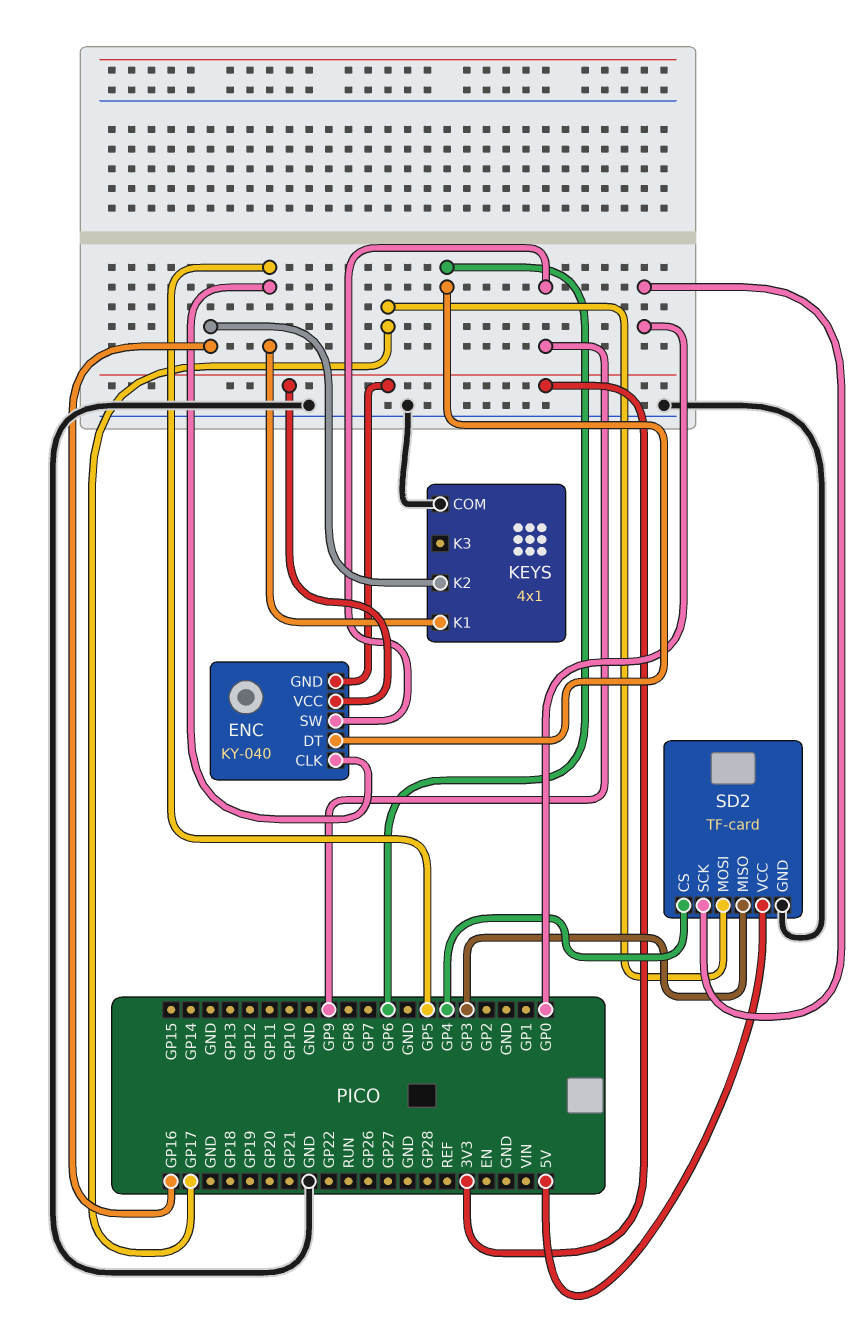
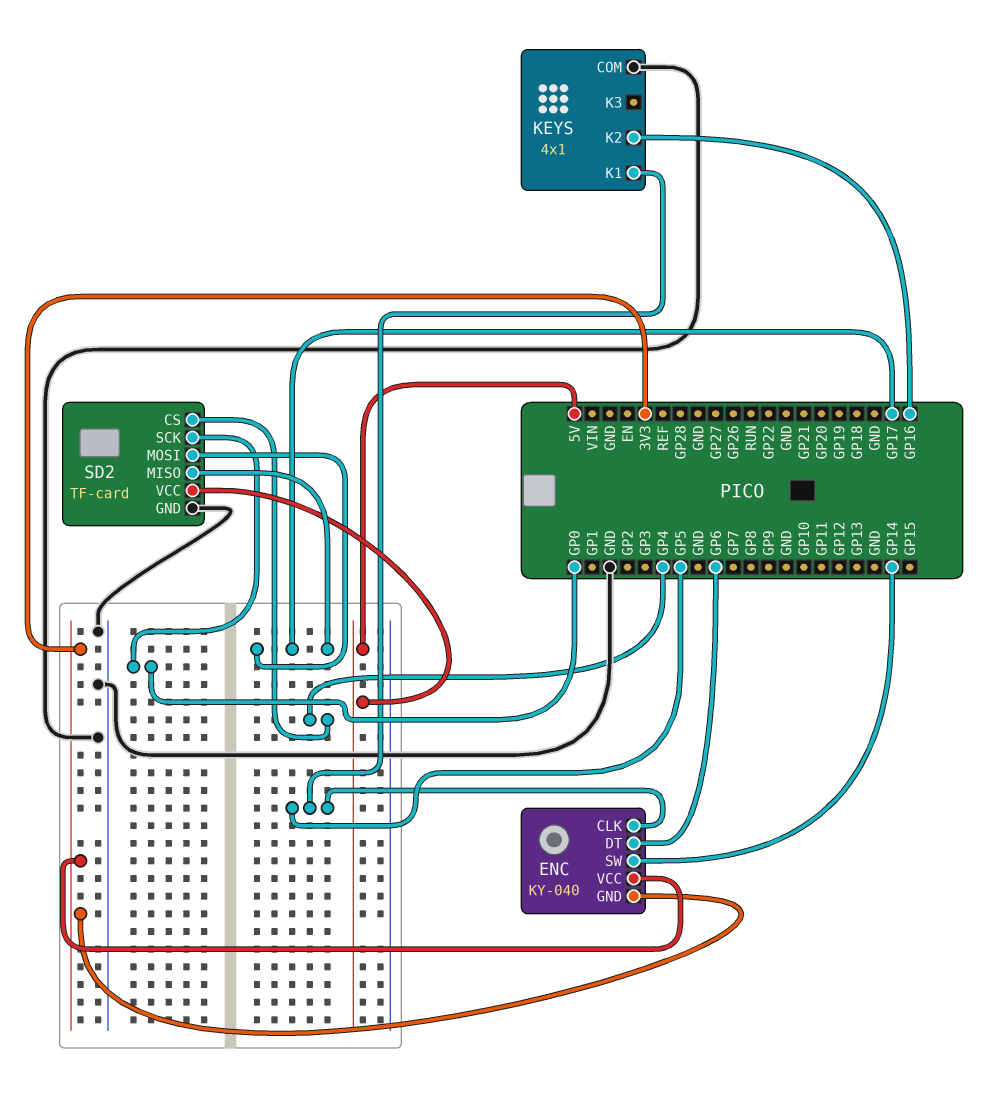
ENC pin SW: GP9 -> GP14
SD2 pin MISO: GP3 -> GP17

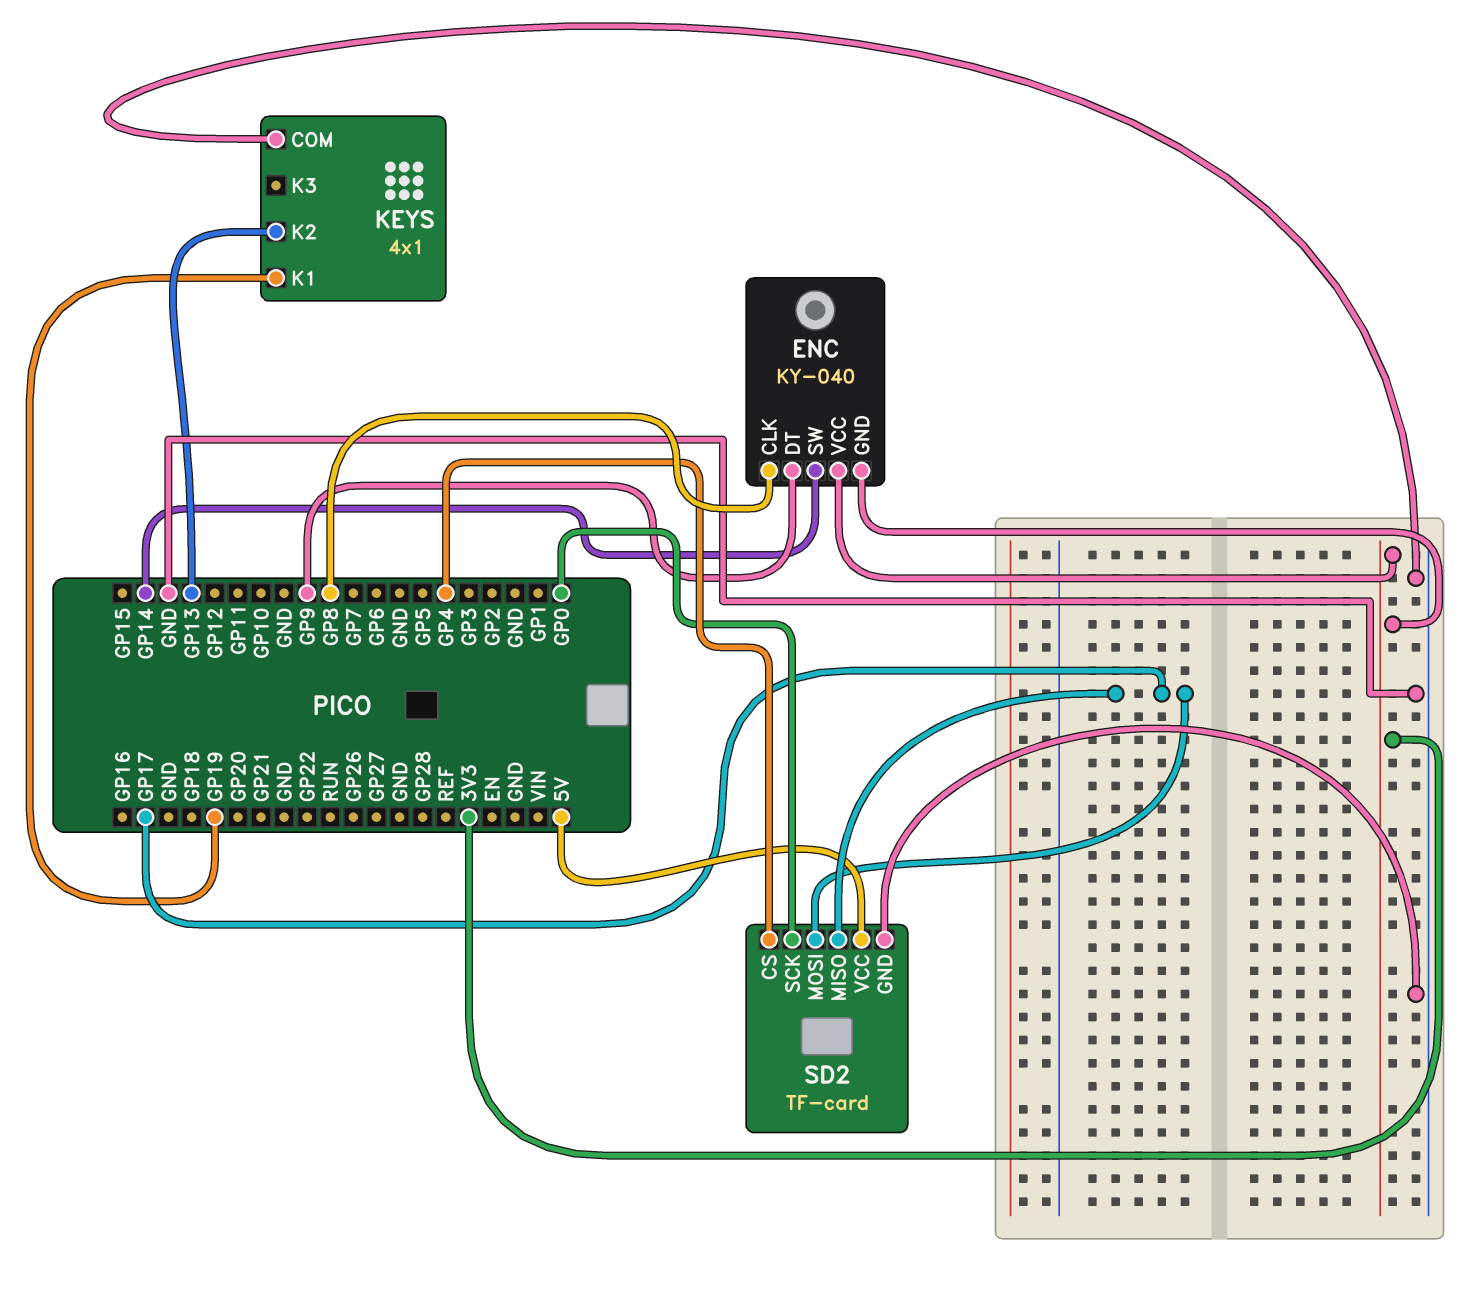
ENC pin CLK: GP5 -> GP8
ENC pin DT: GP6 -> GP9
KEYS pin K1: GP5 -> GP19
KEYS pin K2: GP16 -> GP13

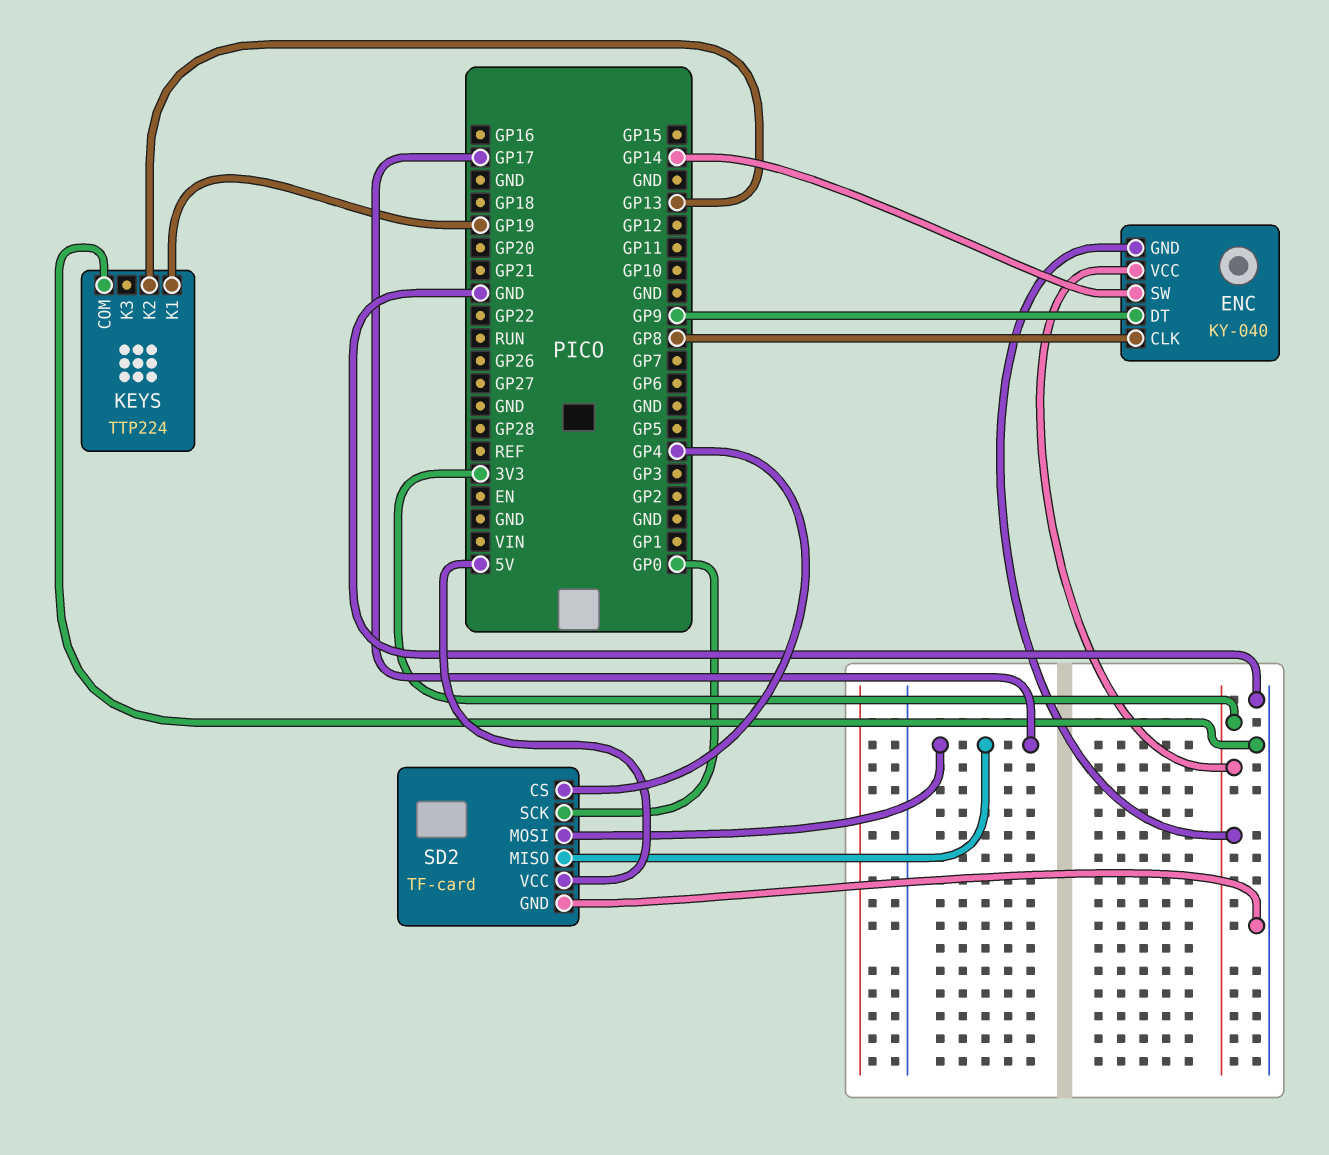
KEYS: 4x1 -> TTP224

